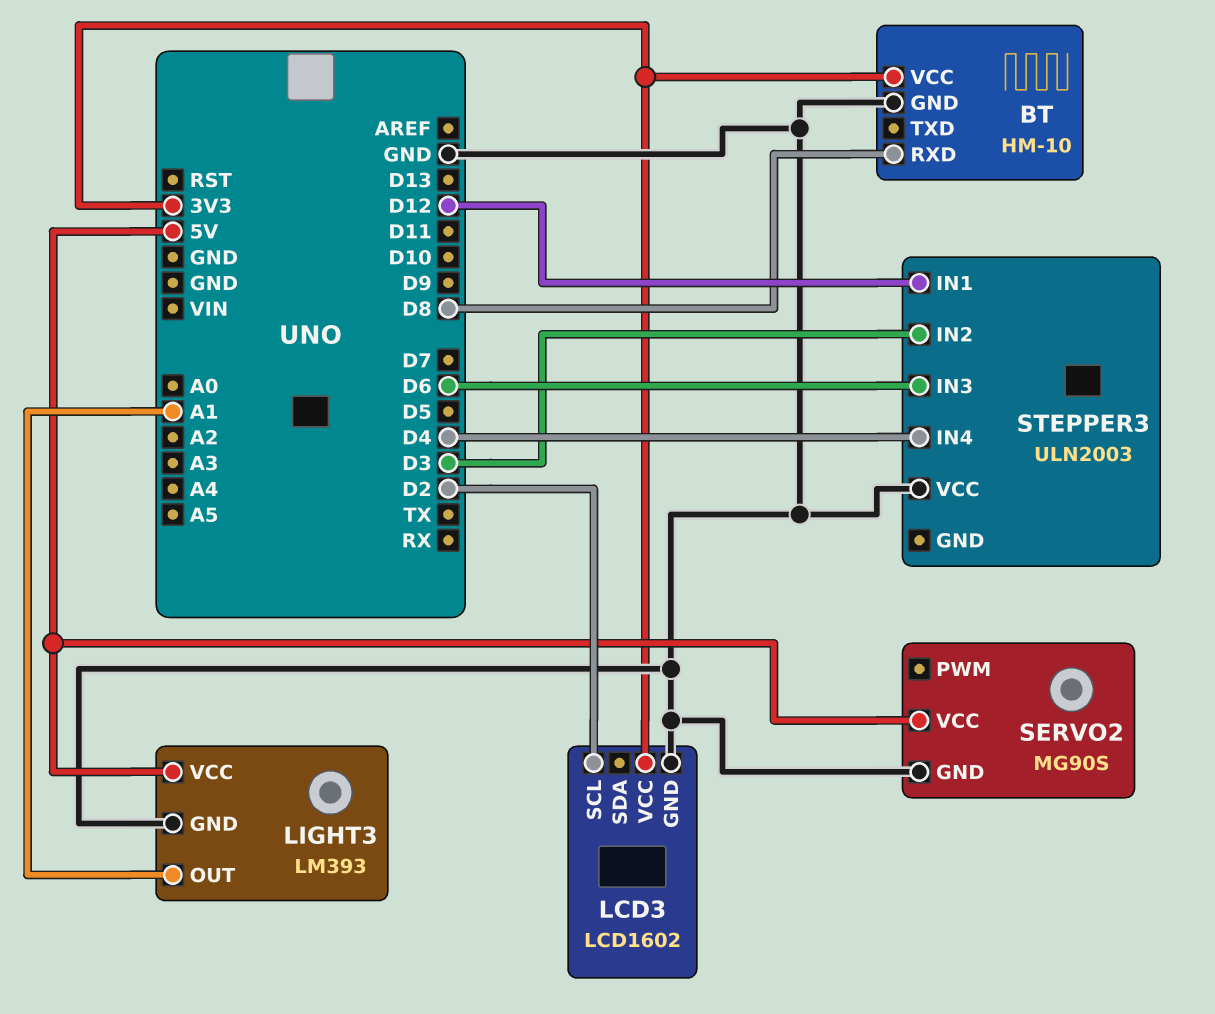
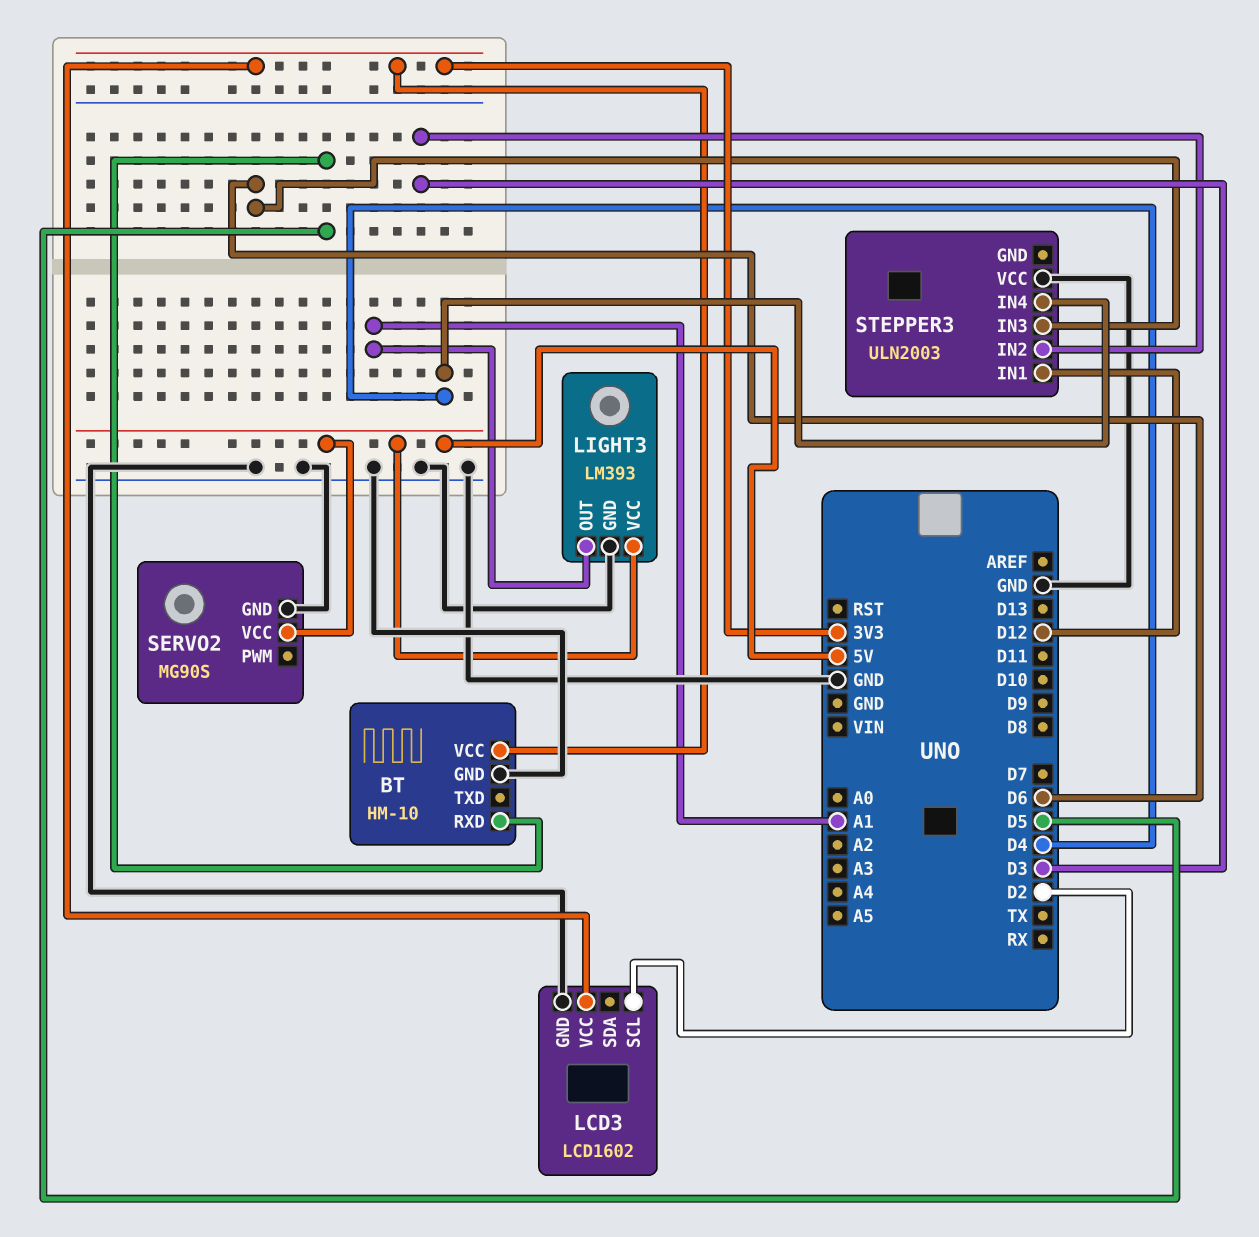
BT pin RXD: D8 -> D5

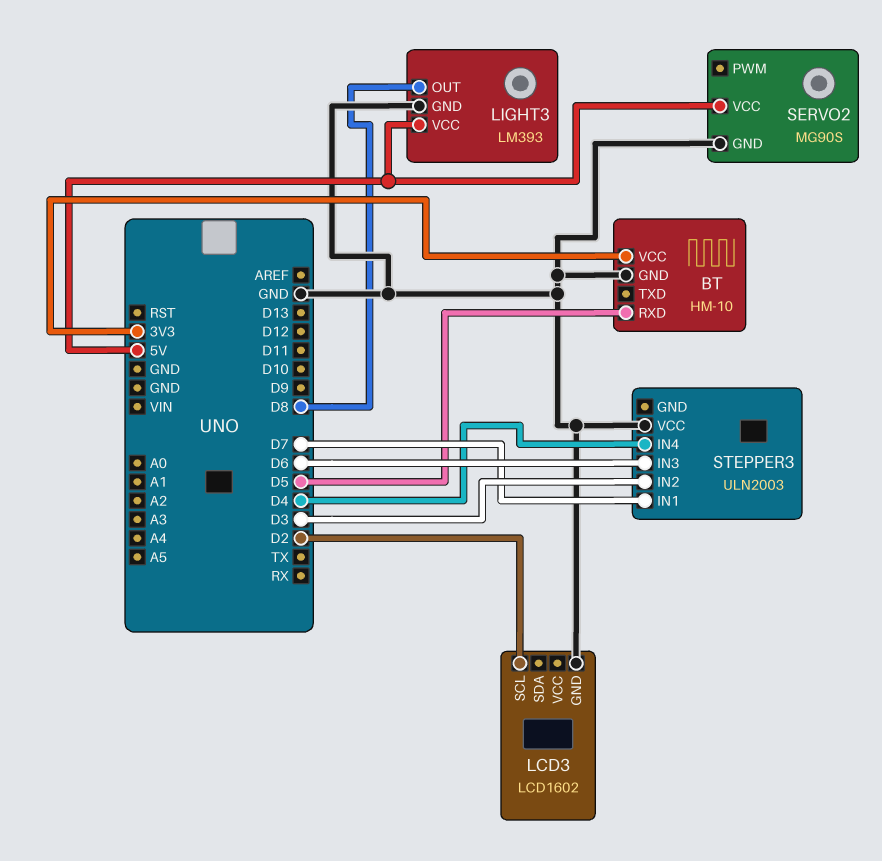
LCD3 pin VCC: 3V3 -> none
LIGHT3 pin OUT: A1 -> D8
STEPPER3 pin IN1: D12 -> D7

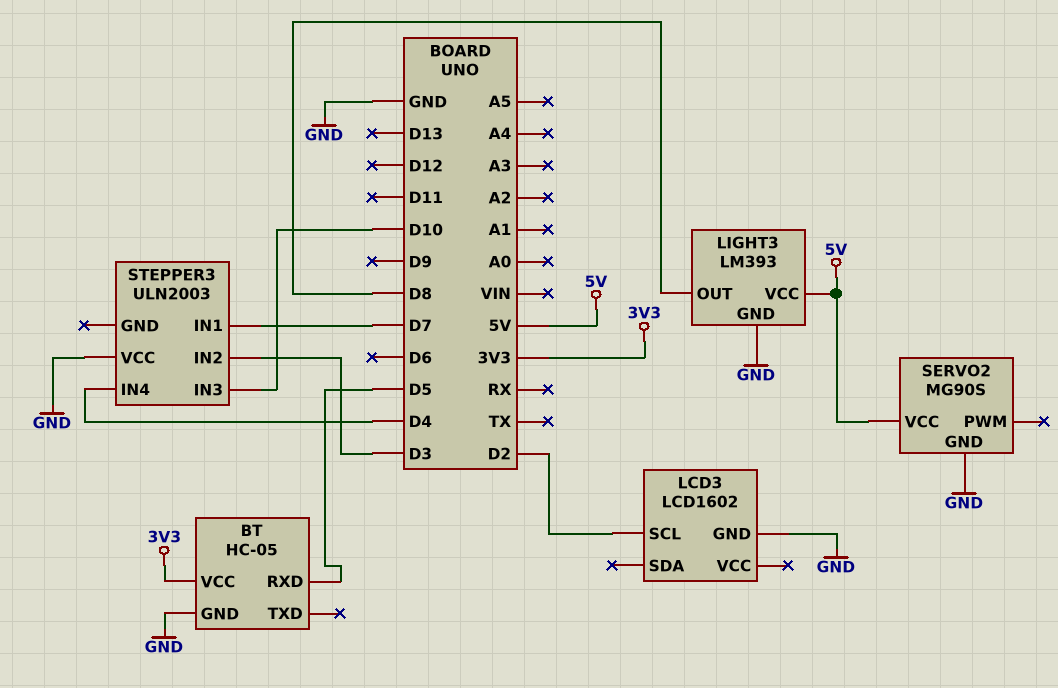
BT: HM-10 -> HC-05
STEPPER3 pin IN3: D6 -> D10

